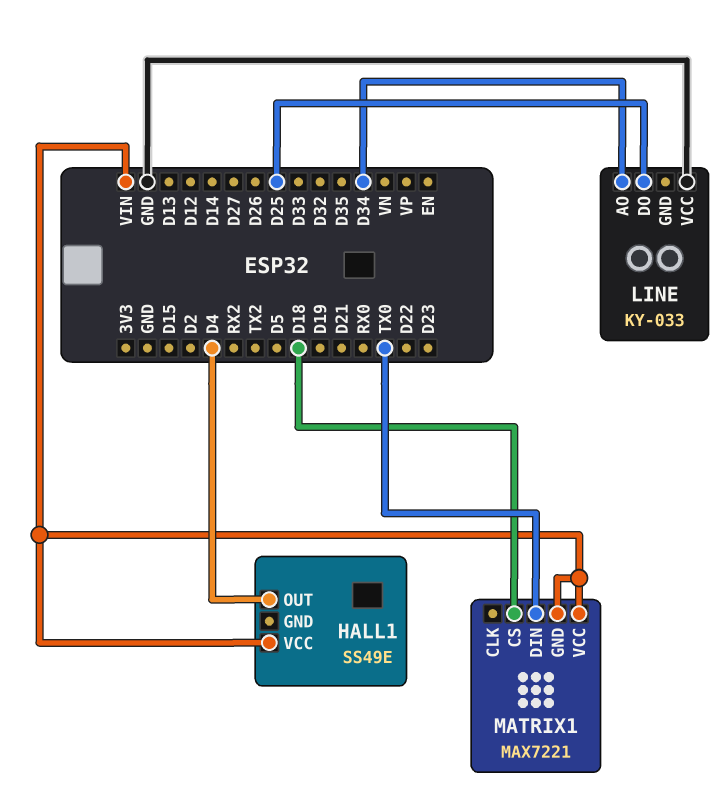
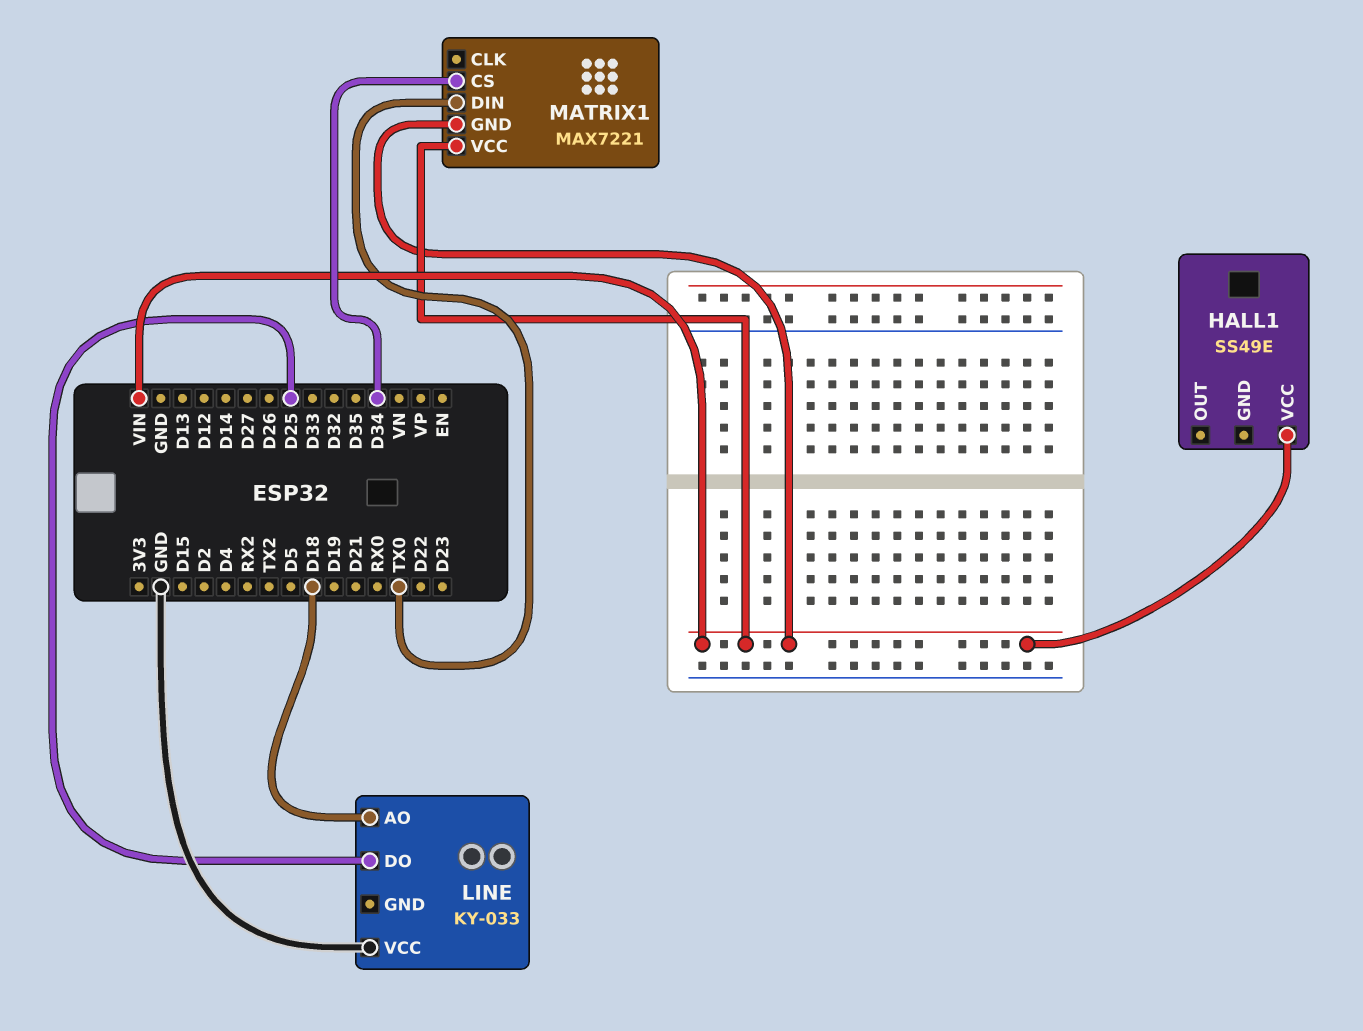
HALL1 pin OUT: D4 -> none
LINE pin AO: D34 -> D18
MATRIX1 pin CS: D18 -> D34

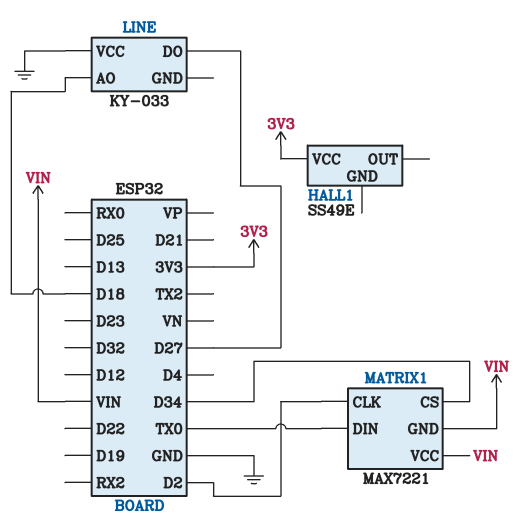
HALL1 pin VCC: VIN -> 3V3
LINE pin DO: D25 -> D27
MATRIX1 pin CLK: none -> D2

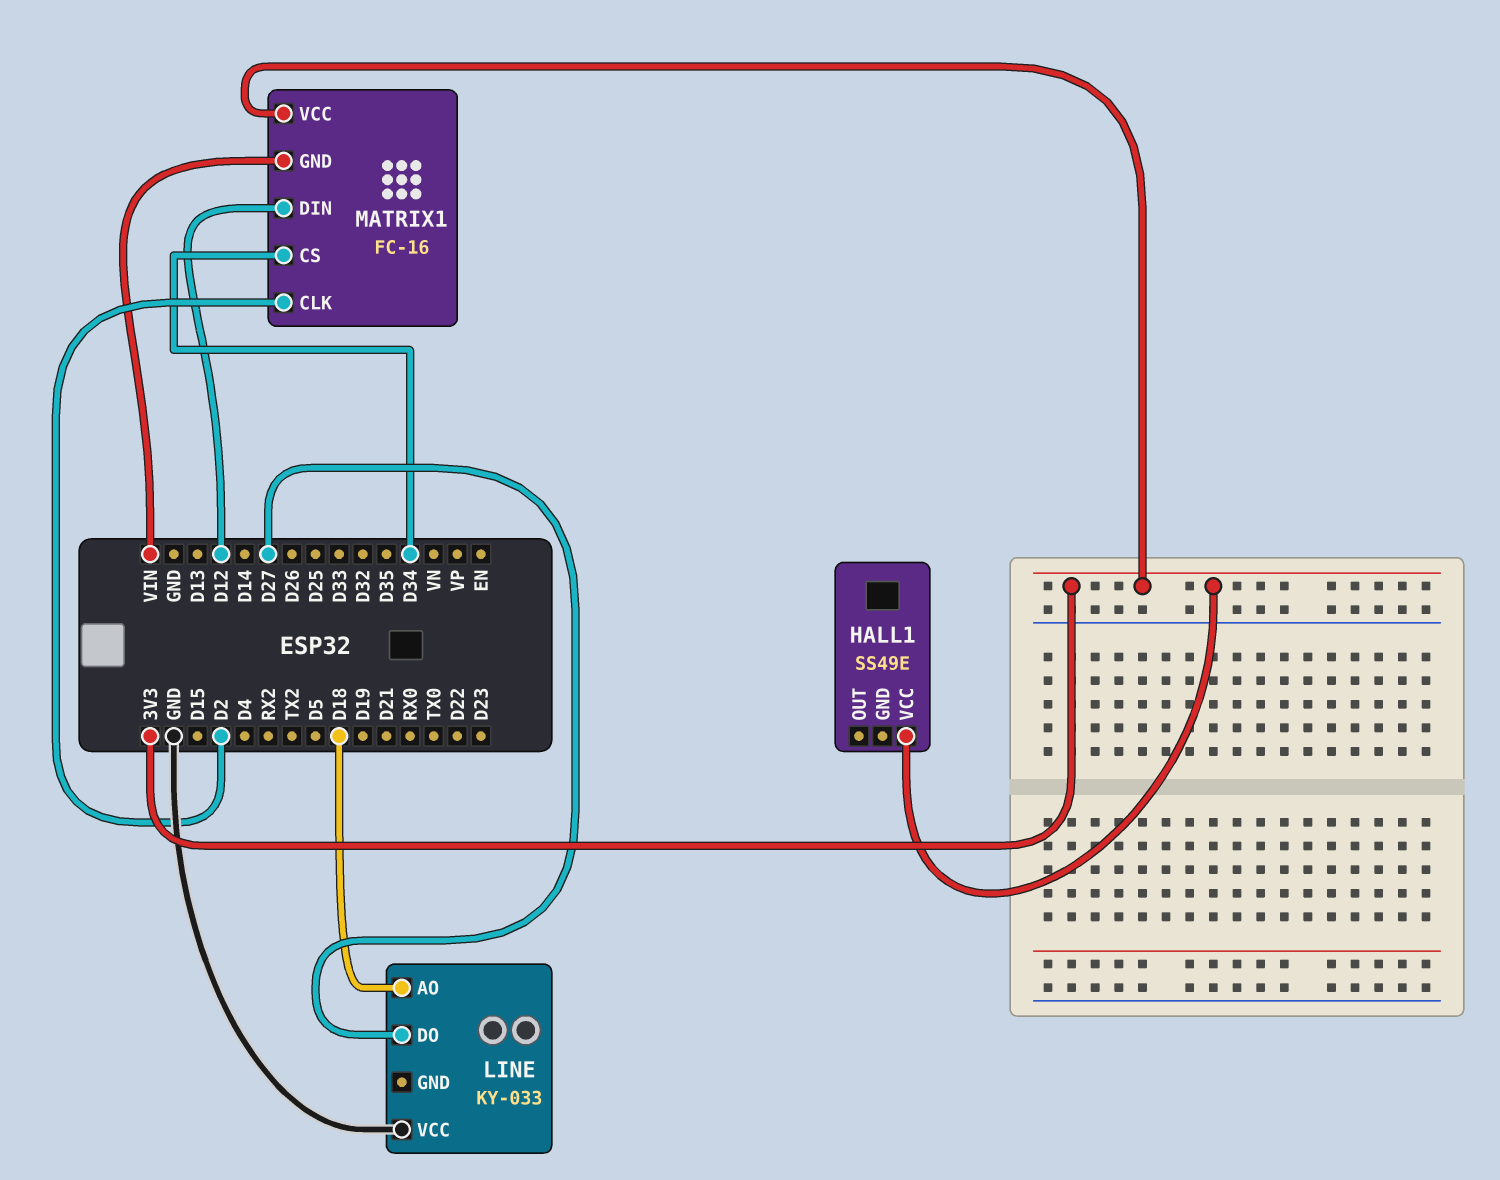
MATRIX1: MAX7221 -> FC-16
MATRIX1 pin DIN: TX0 -> D12
MATRIX1 pin VCC: VIN -> 3V3

